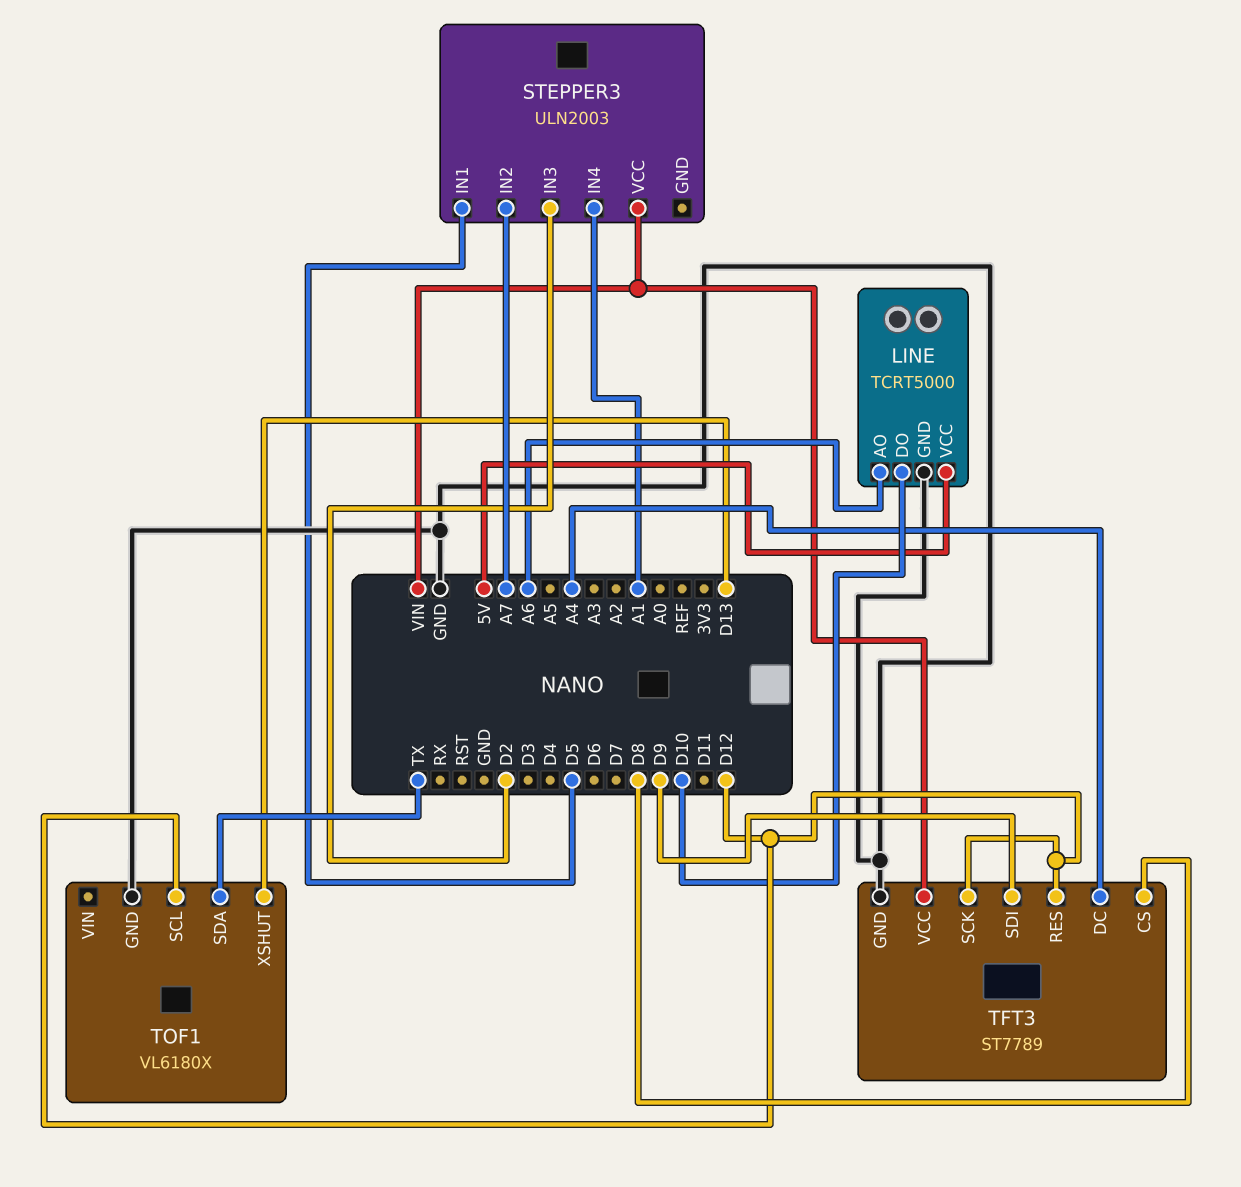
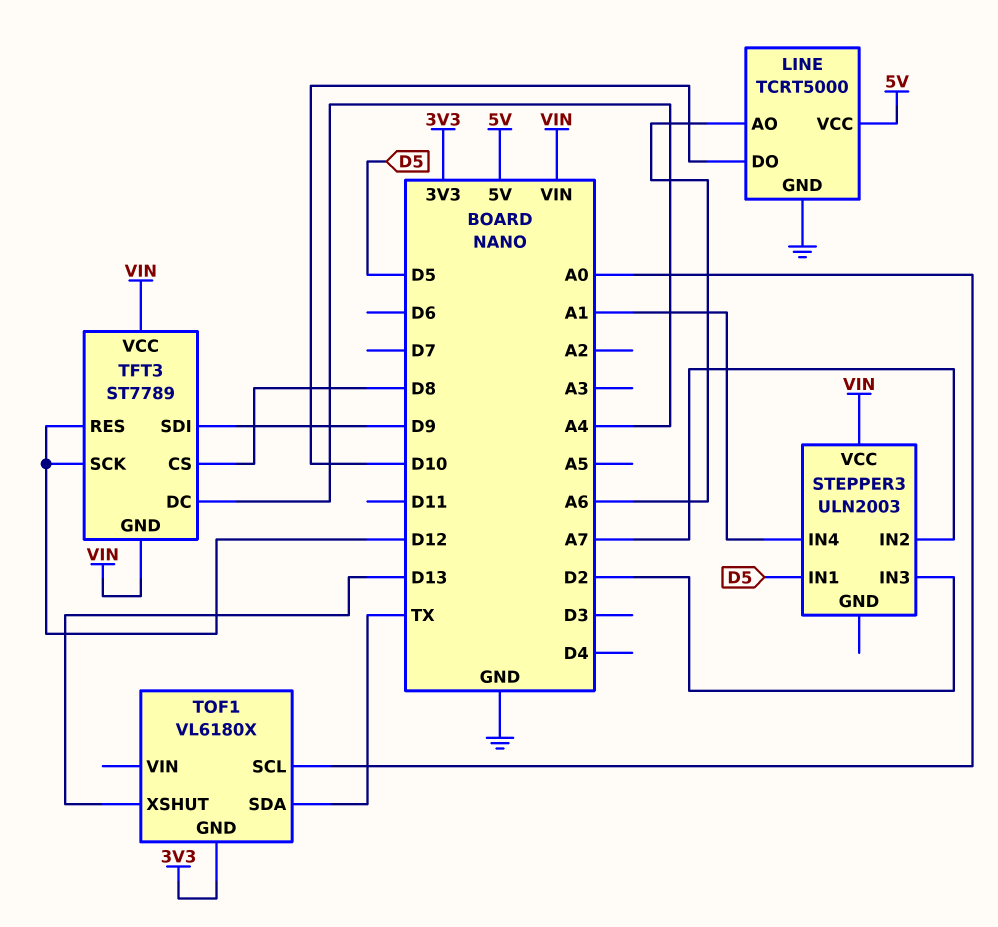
TFT3 pin GND: GND -> VIN
TOF1 pin GND: GND -> 3V3
TOF1 pin SCL: D12 -> A0

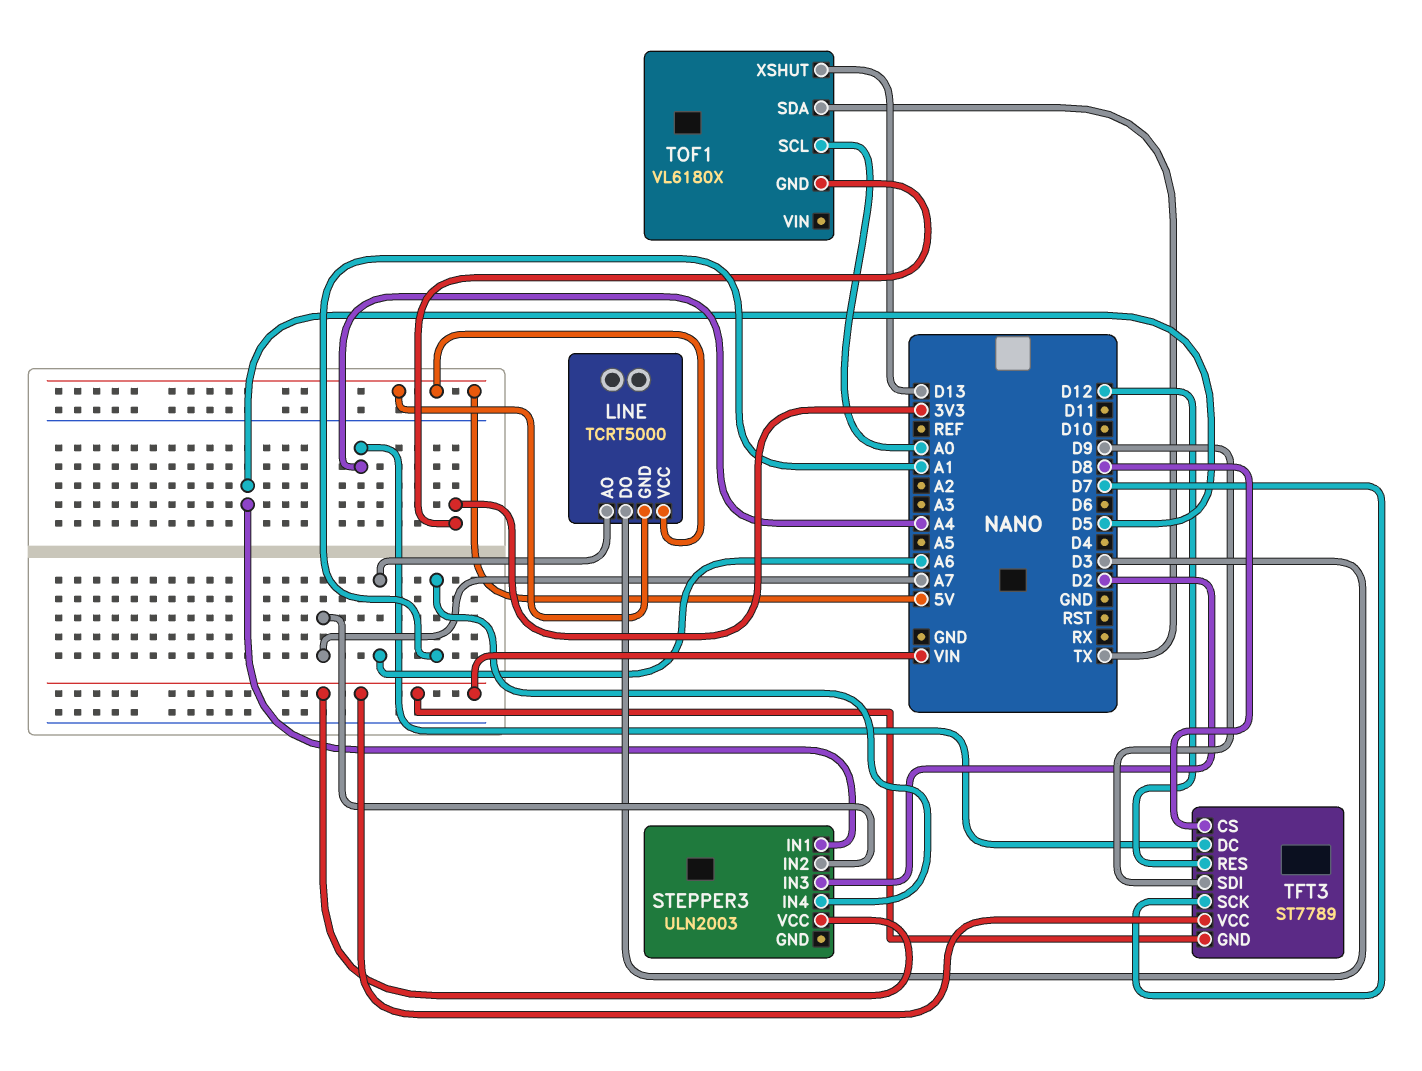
LINE pin DO: D10 -> D3
LINE pin GND: GND -> 5V
TFT3 pin SCK: D12 -> D7

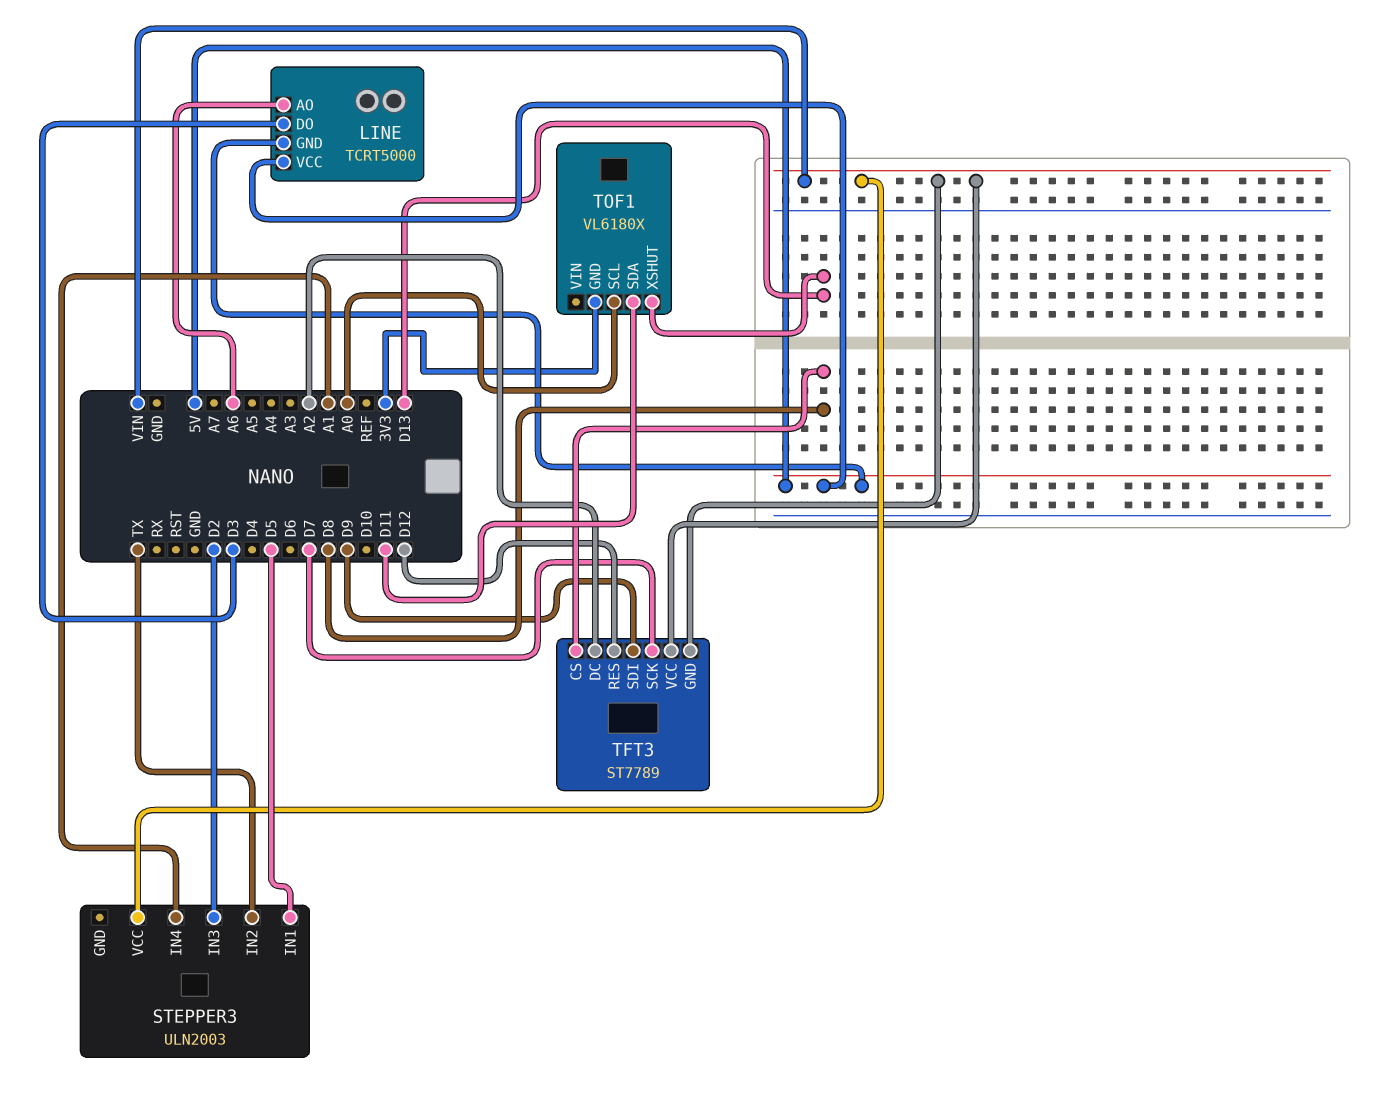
STEPPER3 pin IN2: A7 -> TX
TFT3 pin DC: A4 -> A2
TOF1 pin SDA: TX -> D11

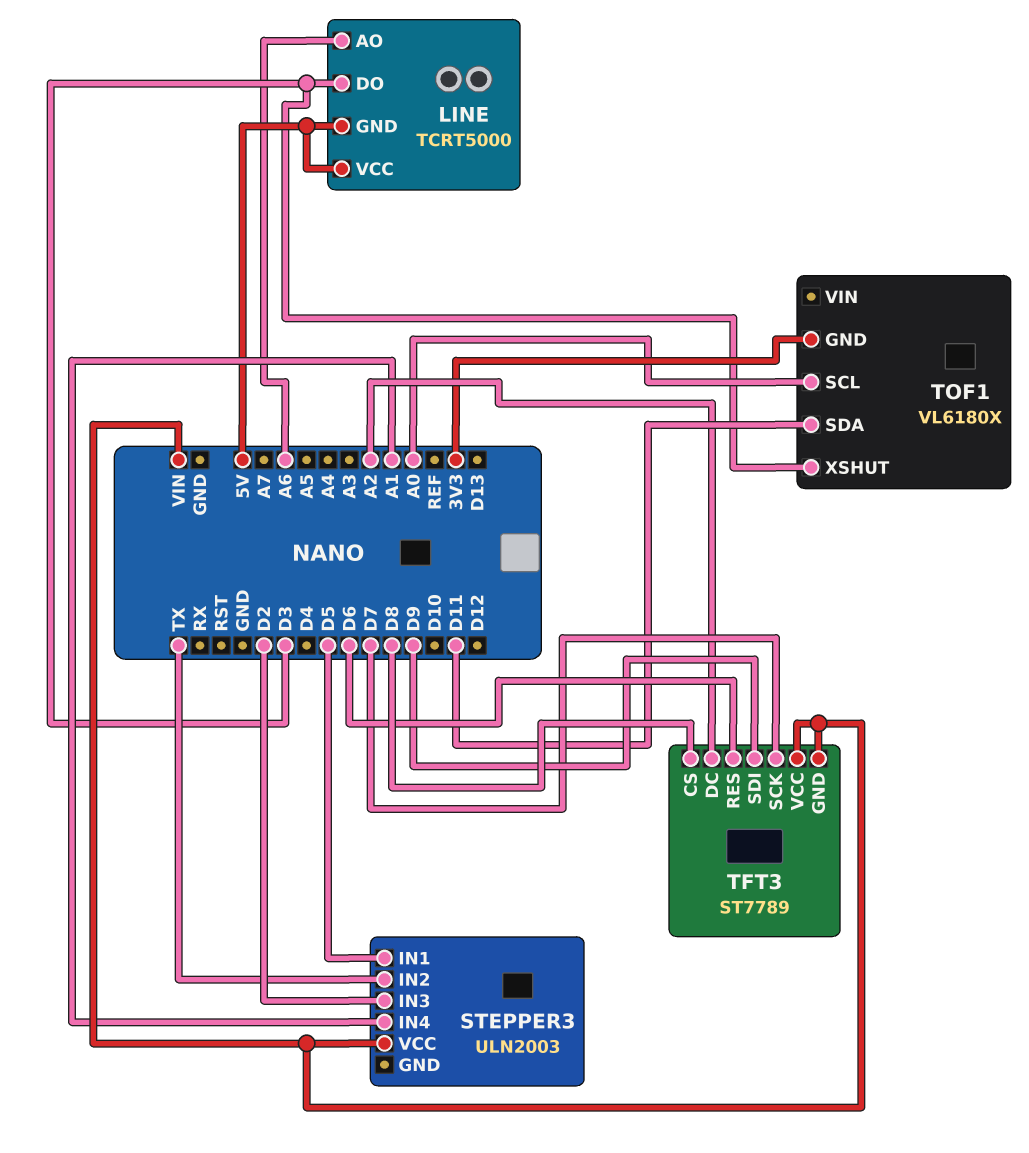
TFT3 pin RES: D12 -> D6
TOF1 pin XSHUT: D13 -> D3

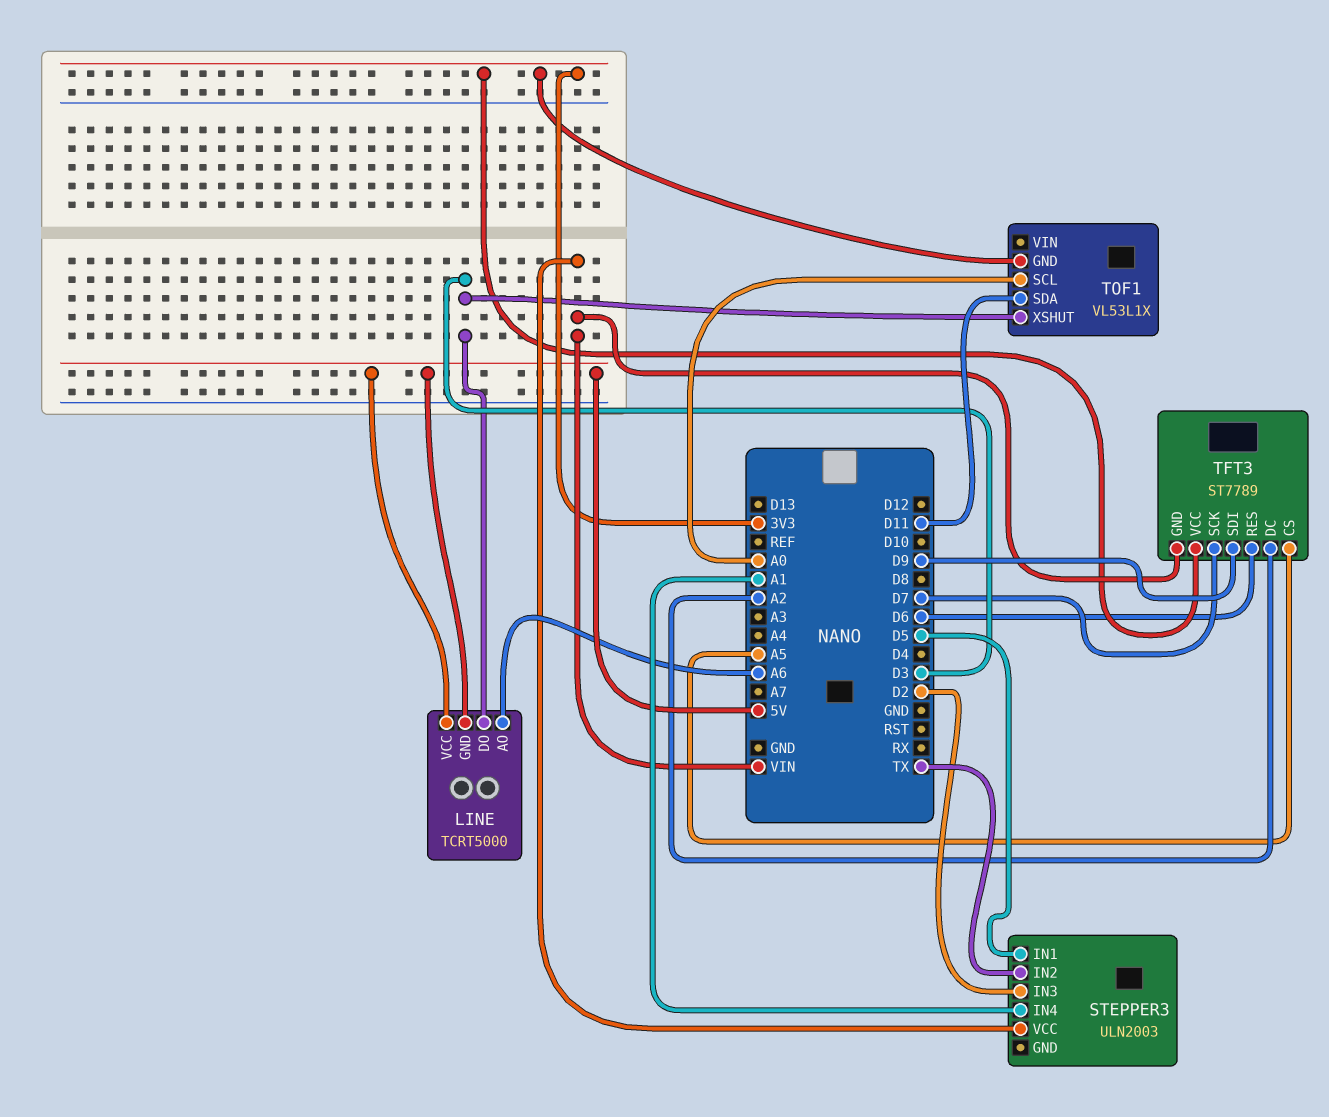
TFT3 pin CS: D8 -> A5
TFT3 pin VCC: VIN -> 3V3
TOF1: VL6180X -> VL53L1X

